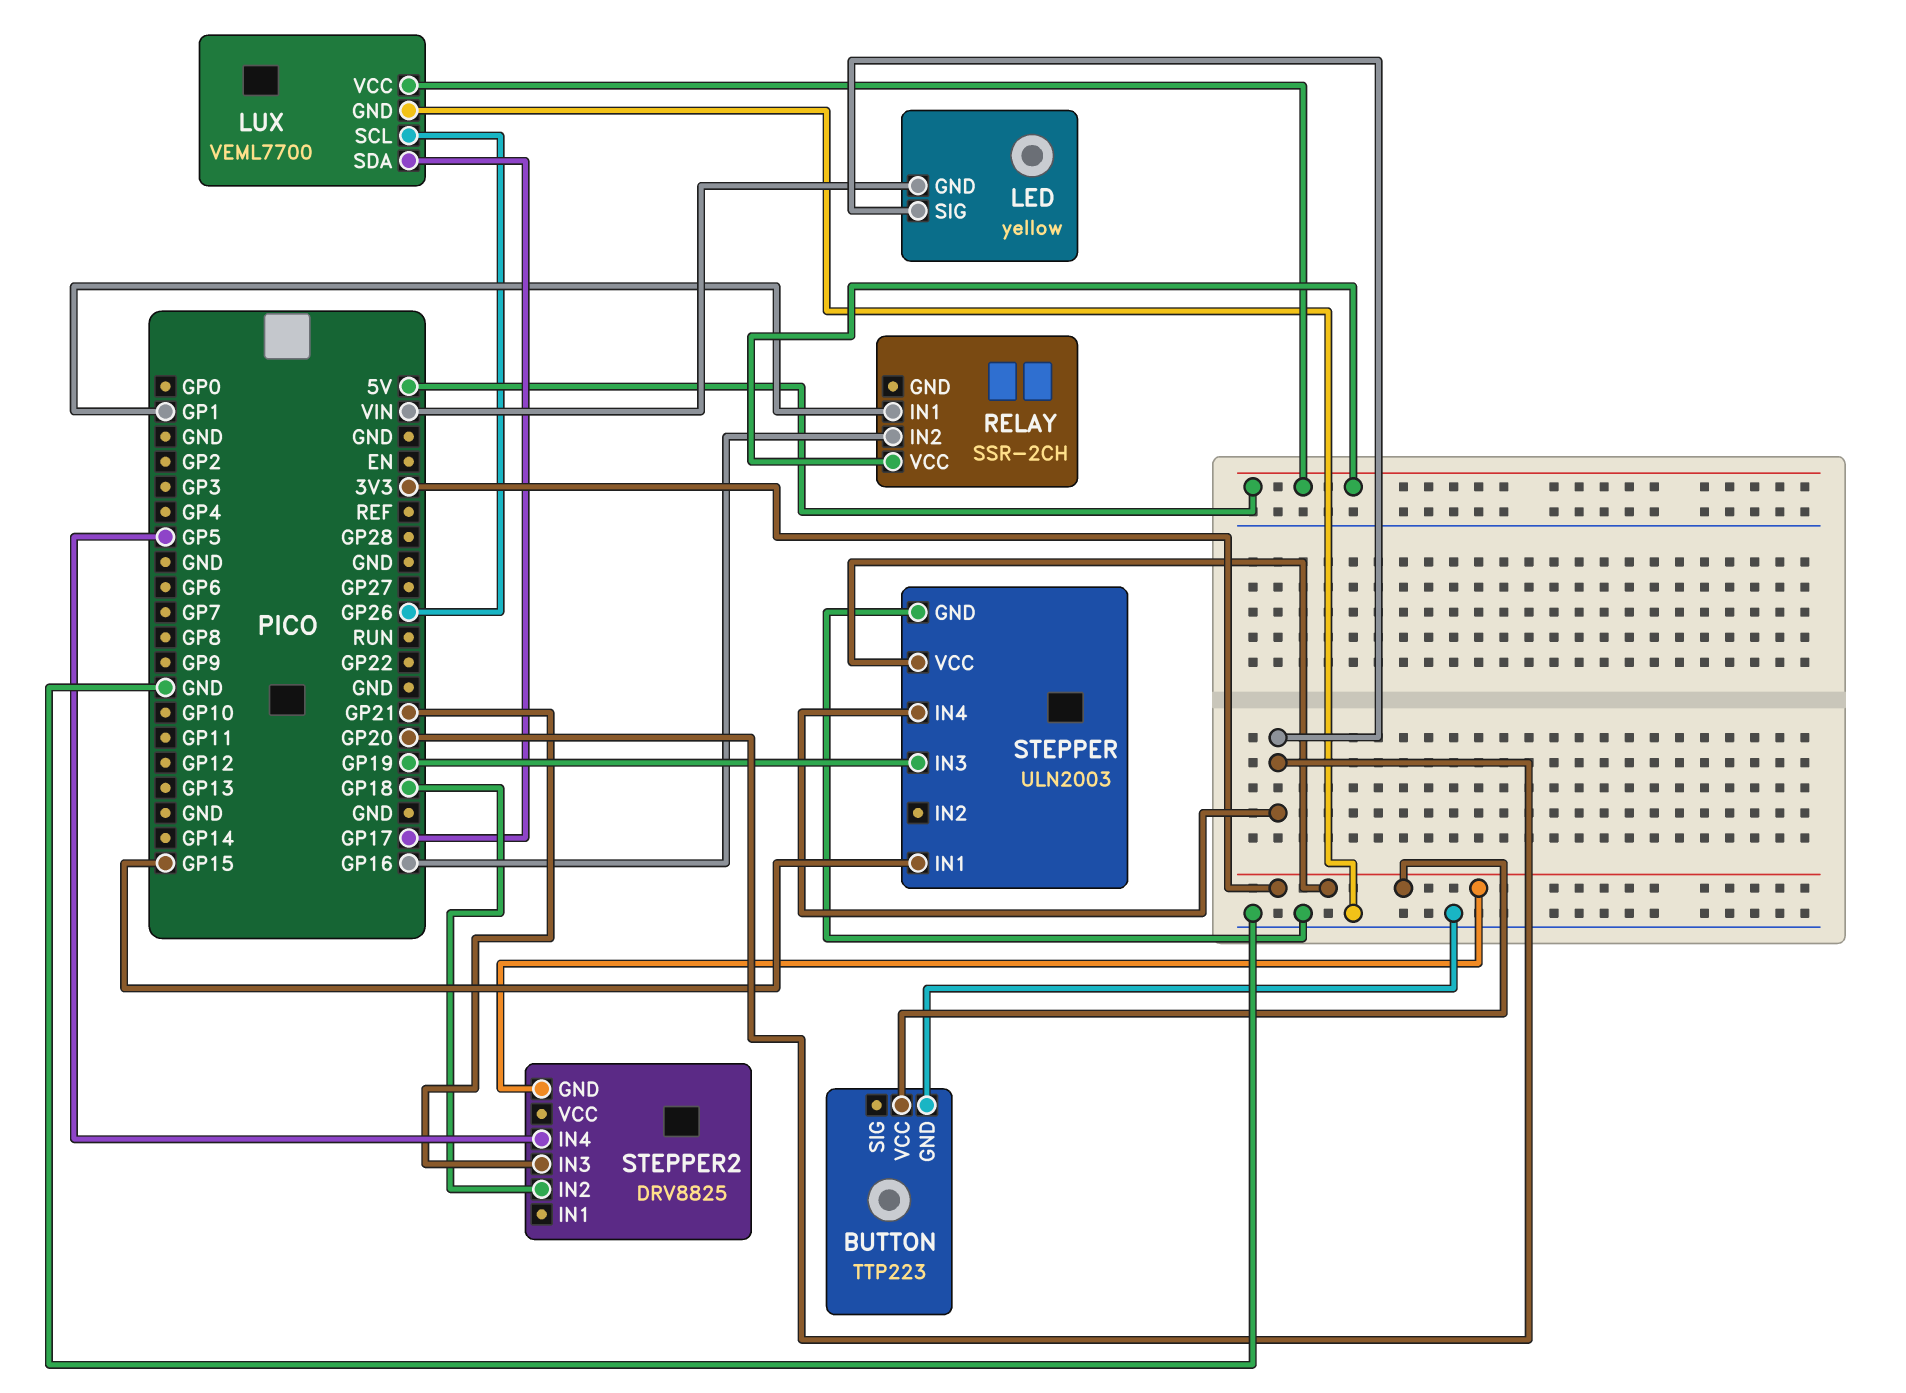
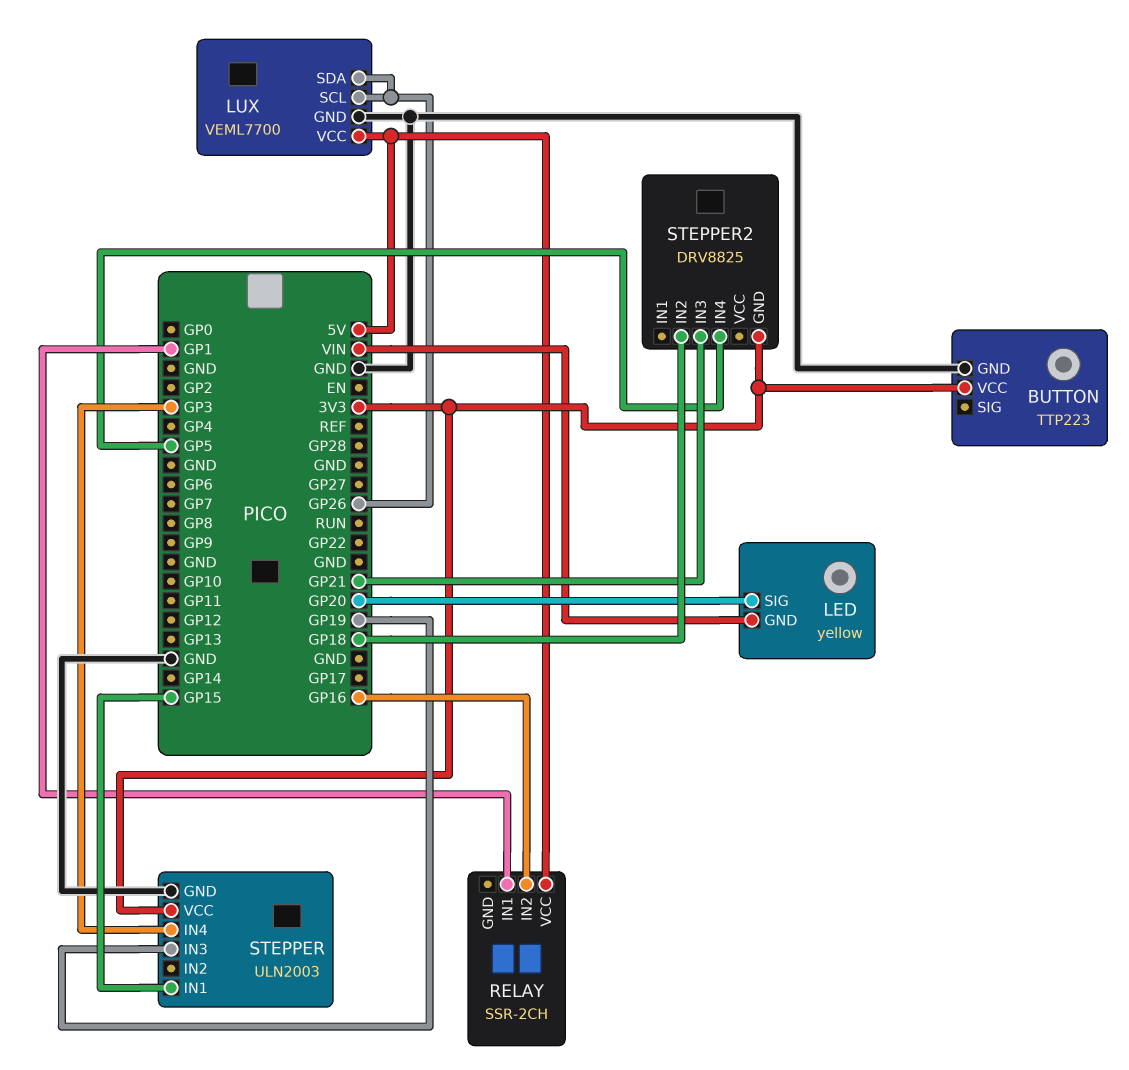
LUX pin SDA: GP17 -> GP26
STEPPER pin IN4: GP20 -> GP3

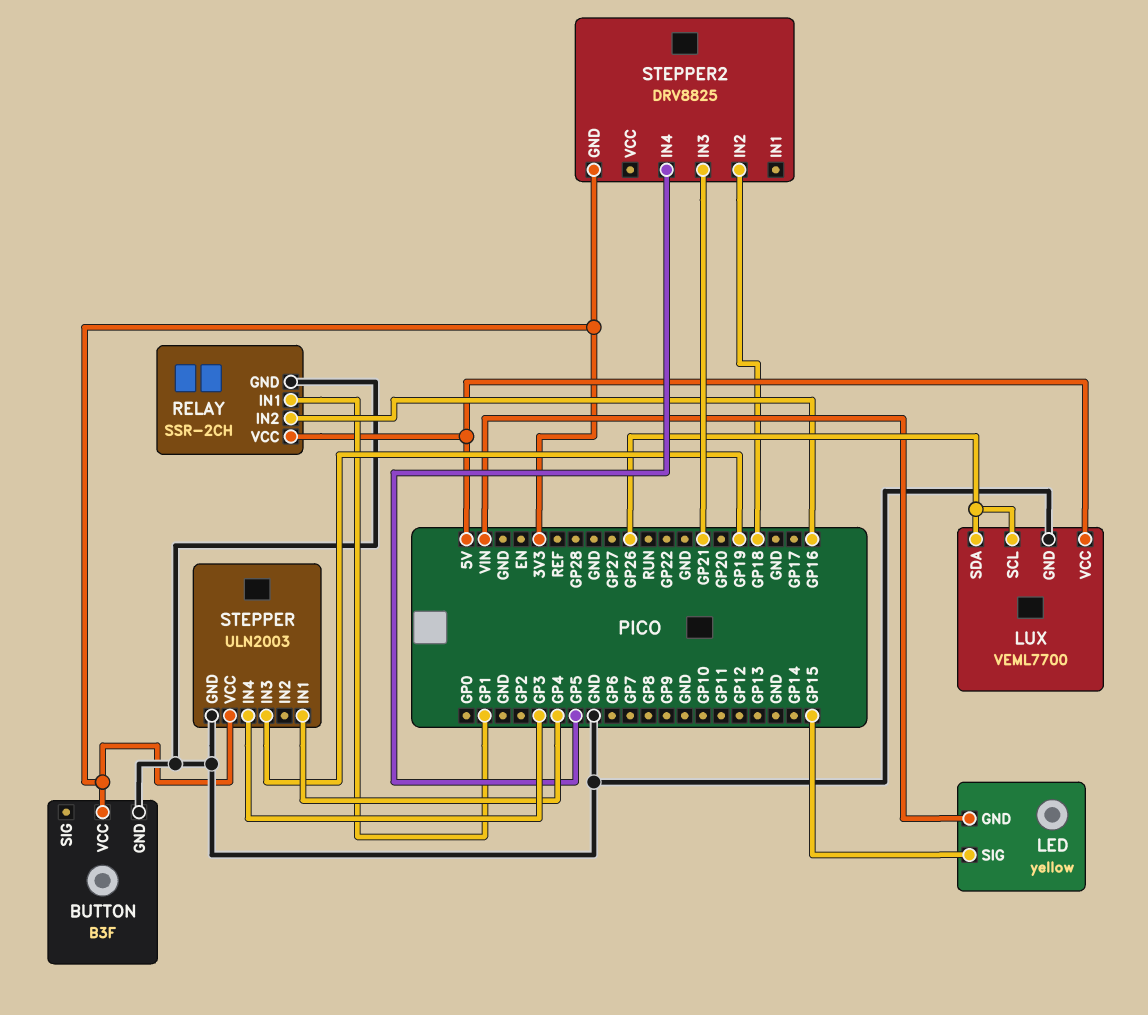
BUTTON: TTP223 -> B3F
LED pin SIG: GP20 -> GP15
RELAY pin GND: none -> GND
STEPPER pin IN1: GP15 -> GP4

